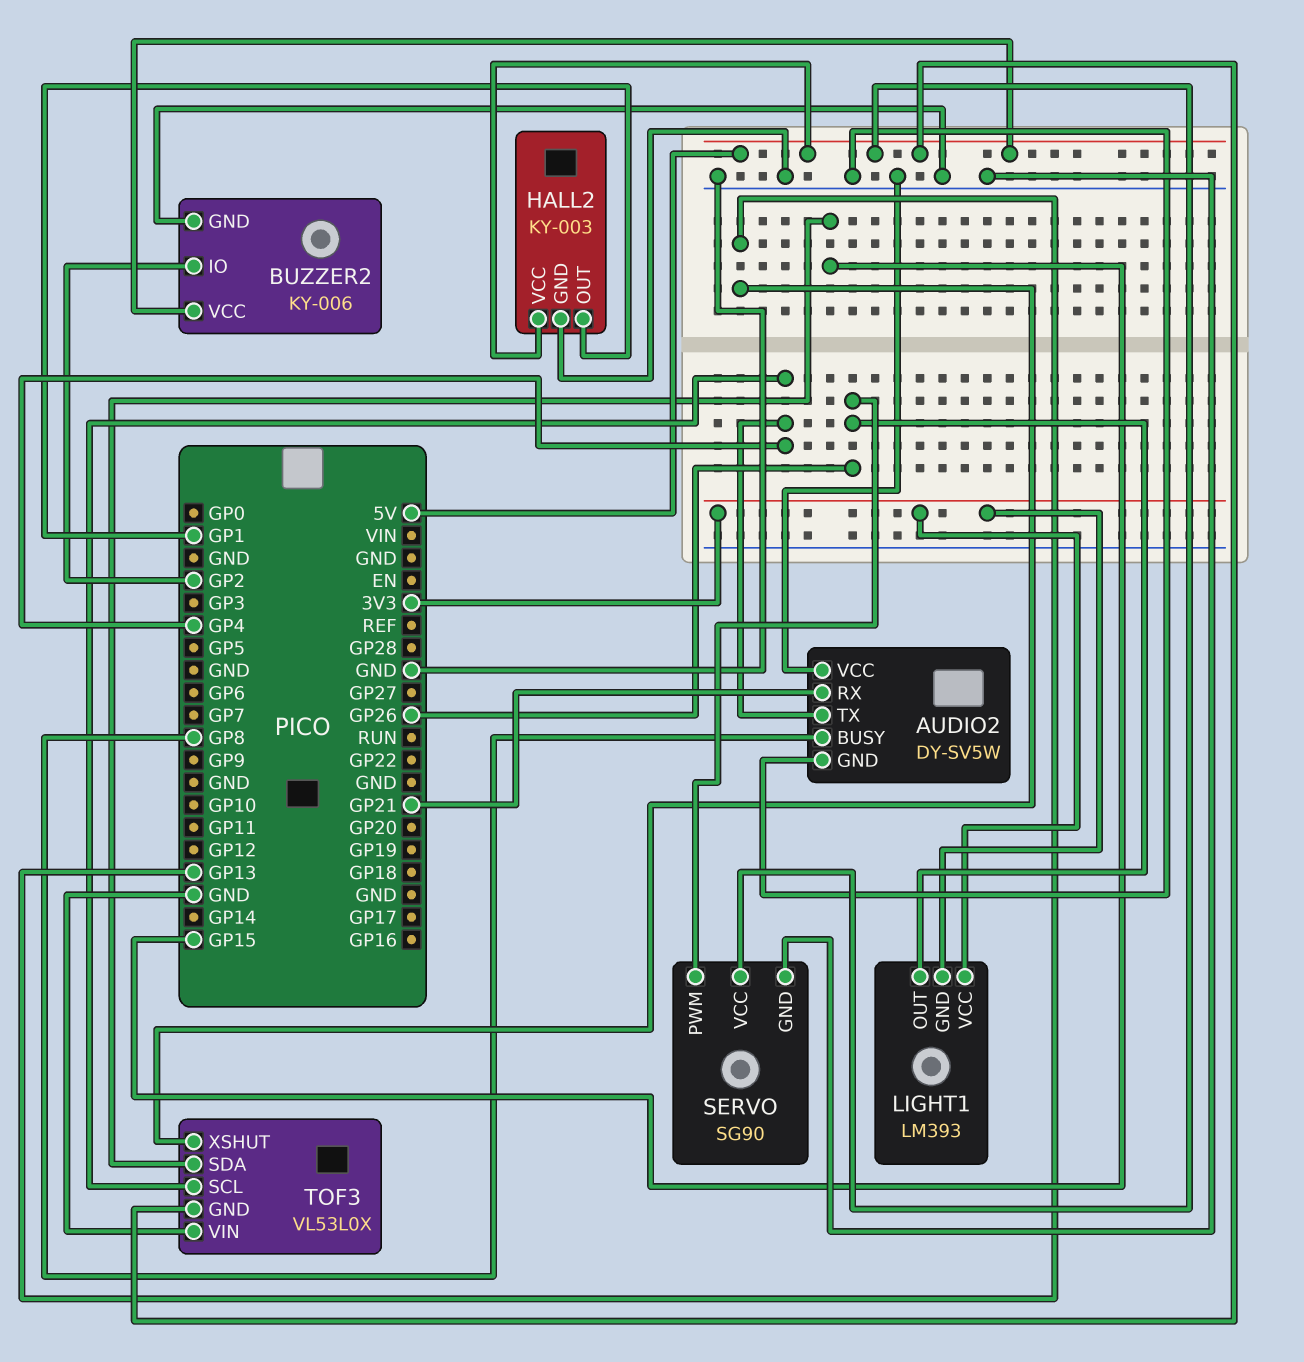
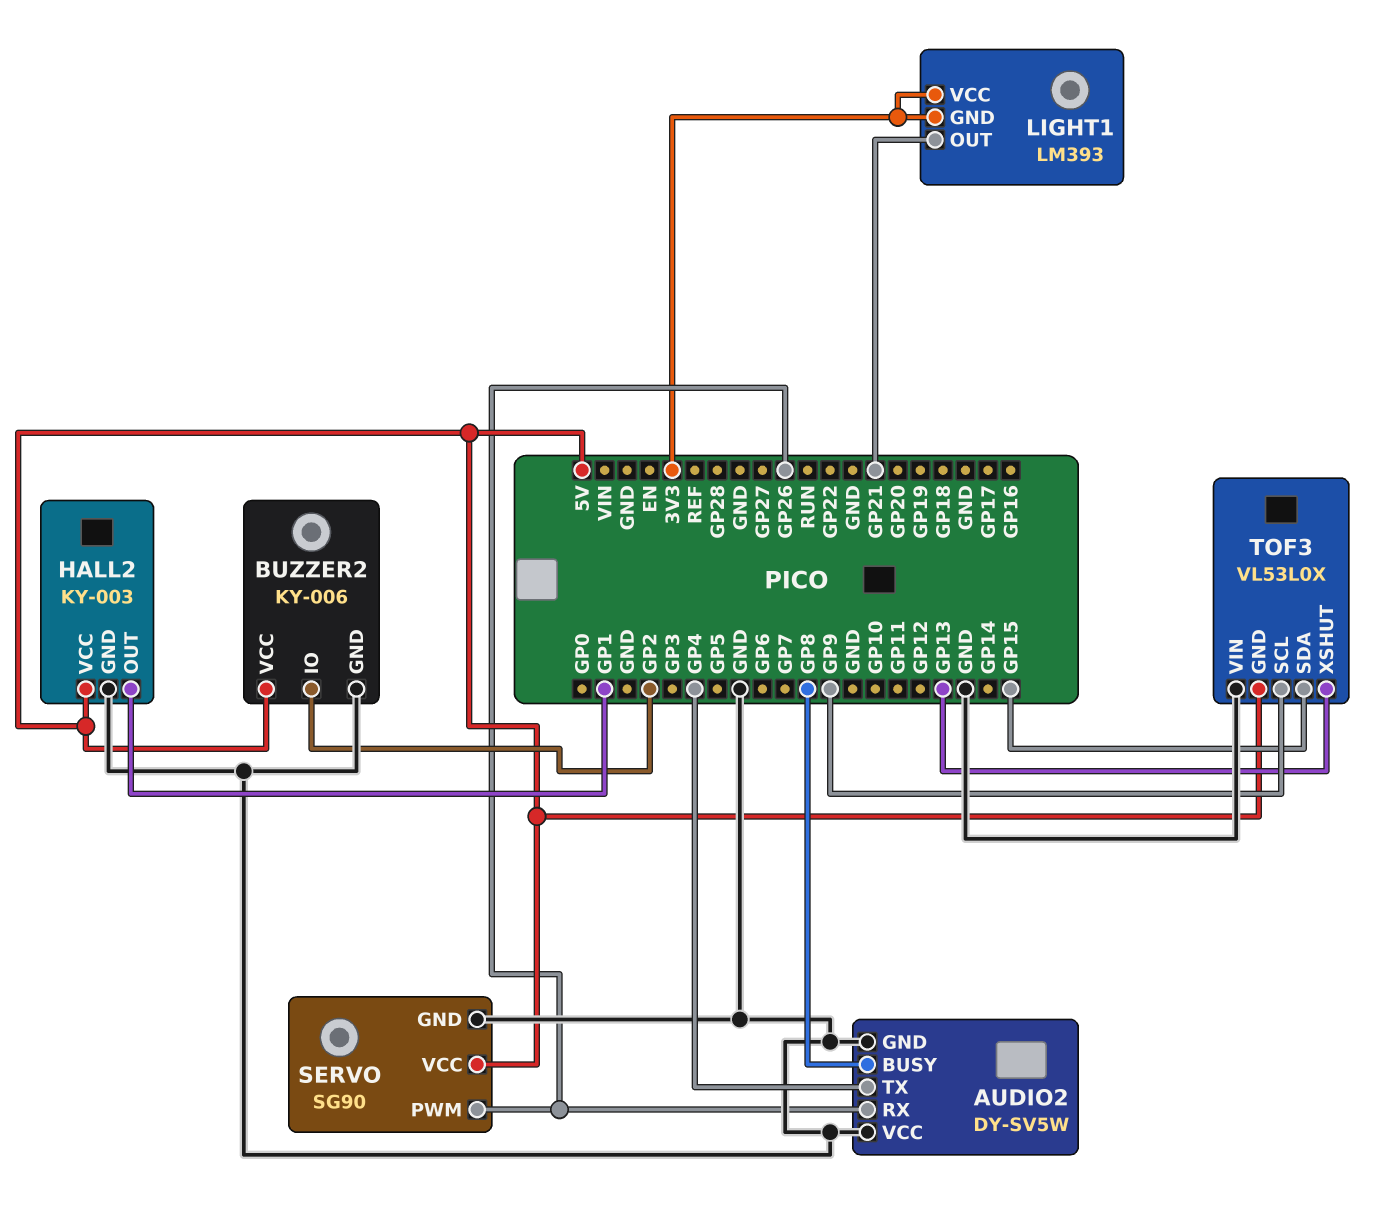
AUDIO2 pin RX: GP21 -> GP26
LIGHT1 pin OUT: GP26 -> GP21
TOF3 pin SCL: GP4 -> GP9

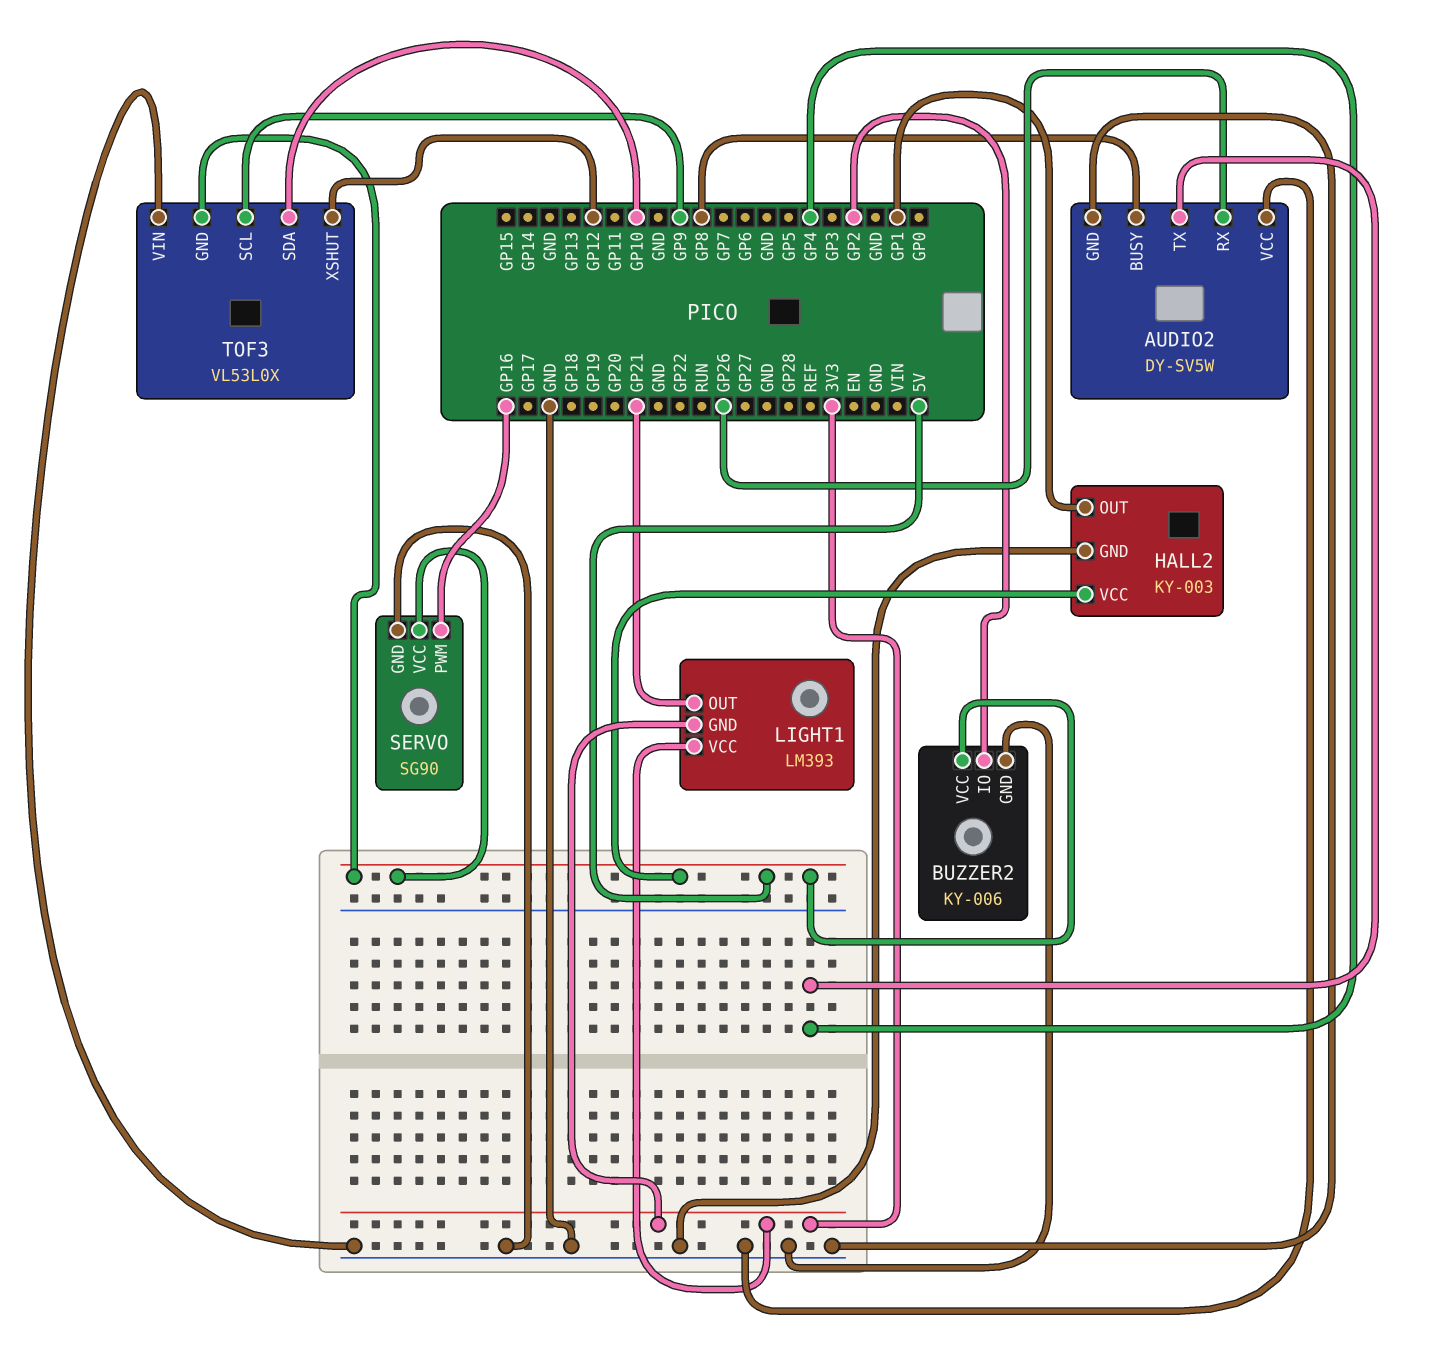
SERVO pin PWM: GP26 -> GP16
TOF3 pin SDA: GP15 -> GP10
TOF3 pin XSHUT: GP13 -> GP12

